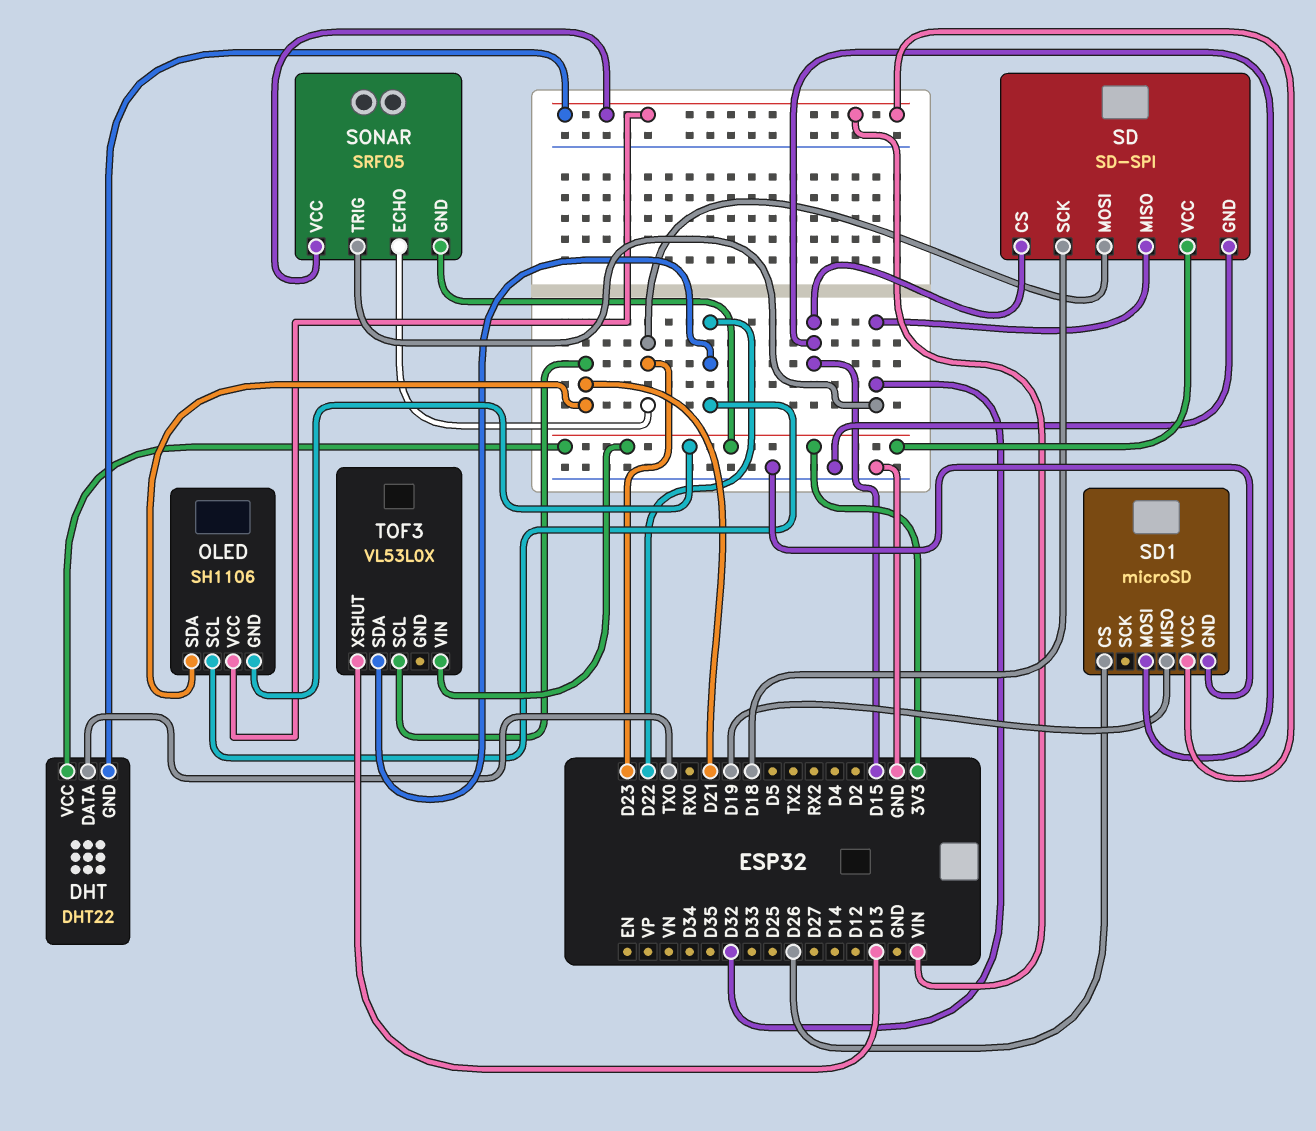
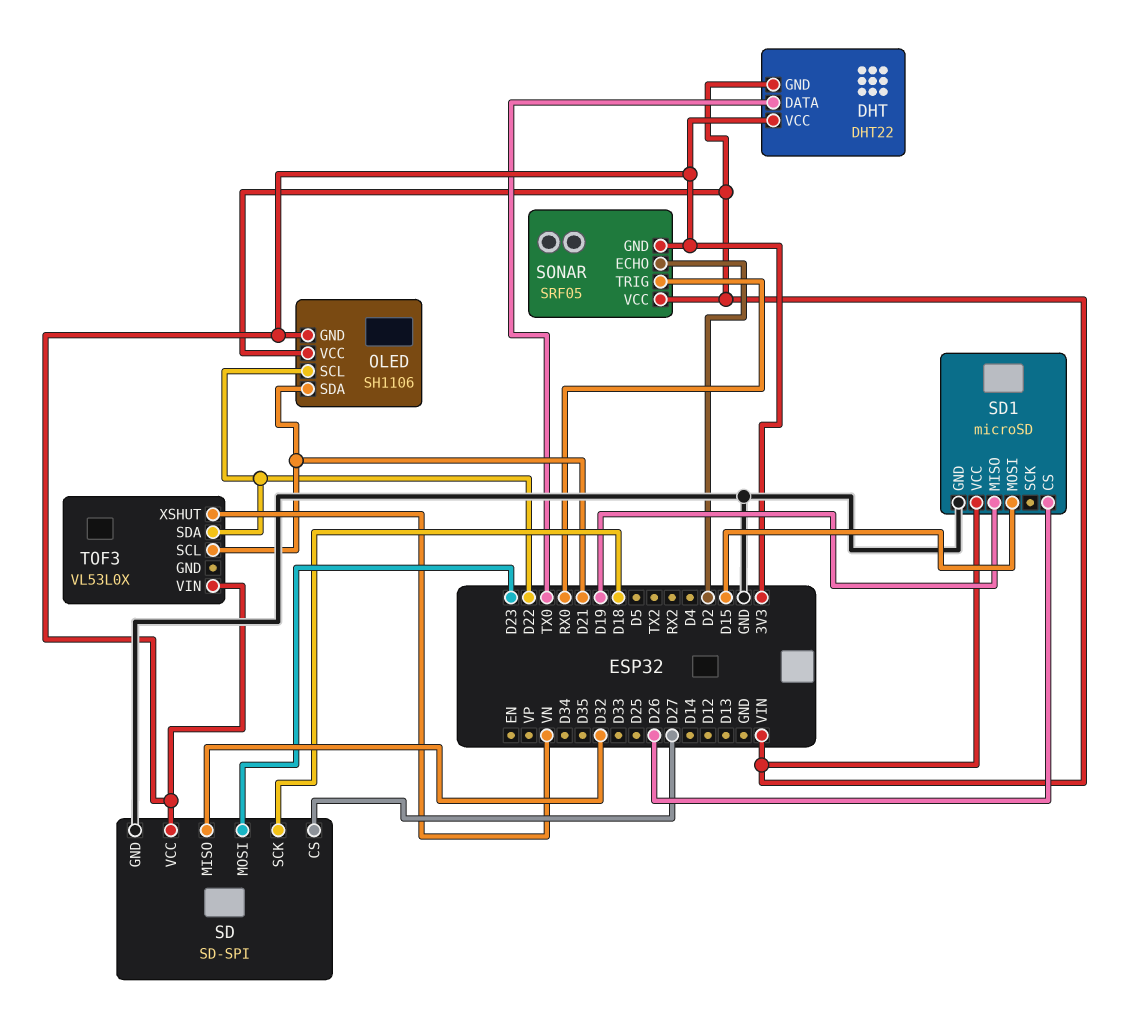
SD pin CS: D15 -> D27
SONAR pin ECHO: D23 -> D2
SONAR pin TRIG: D32 -> RX0
TOF3 pin XSHUT: D13 -> VN

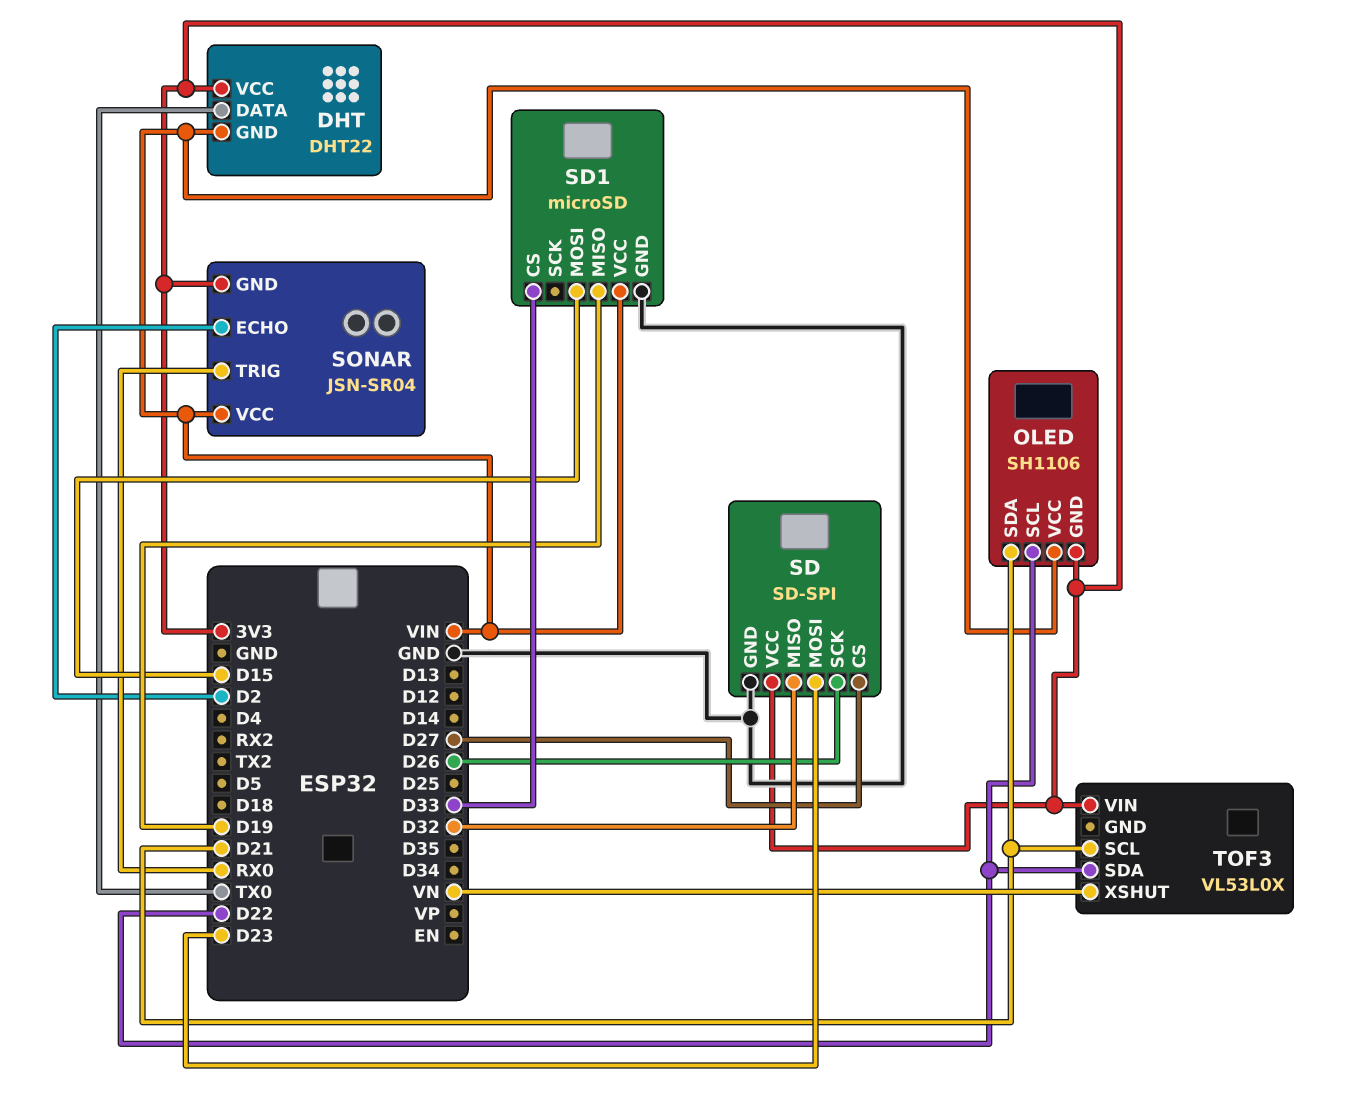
SD pin SCK: D18 -> D26
SD1 pin CS: D26 -> D33
SONAR: SRF05 -> JSN-SR04

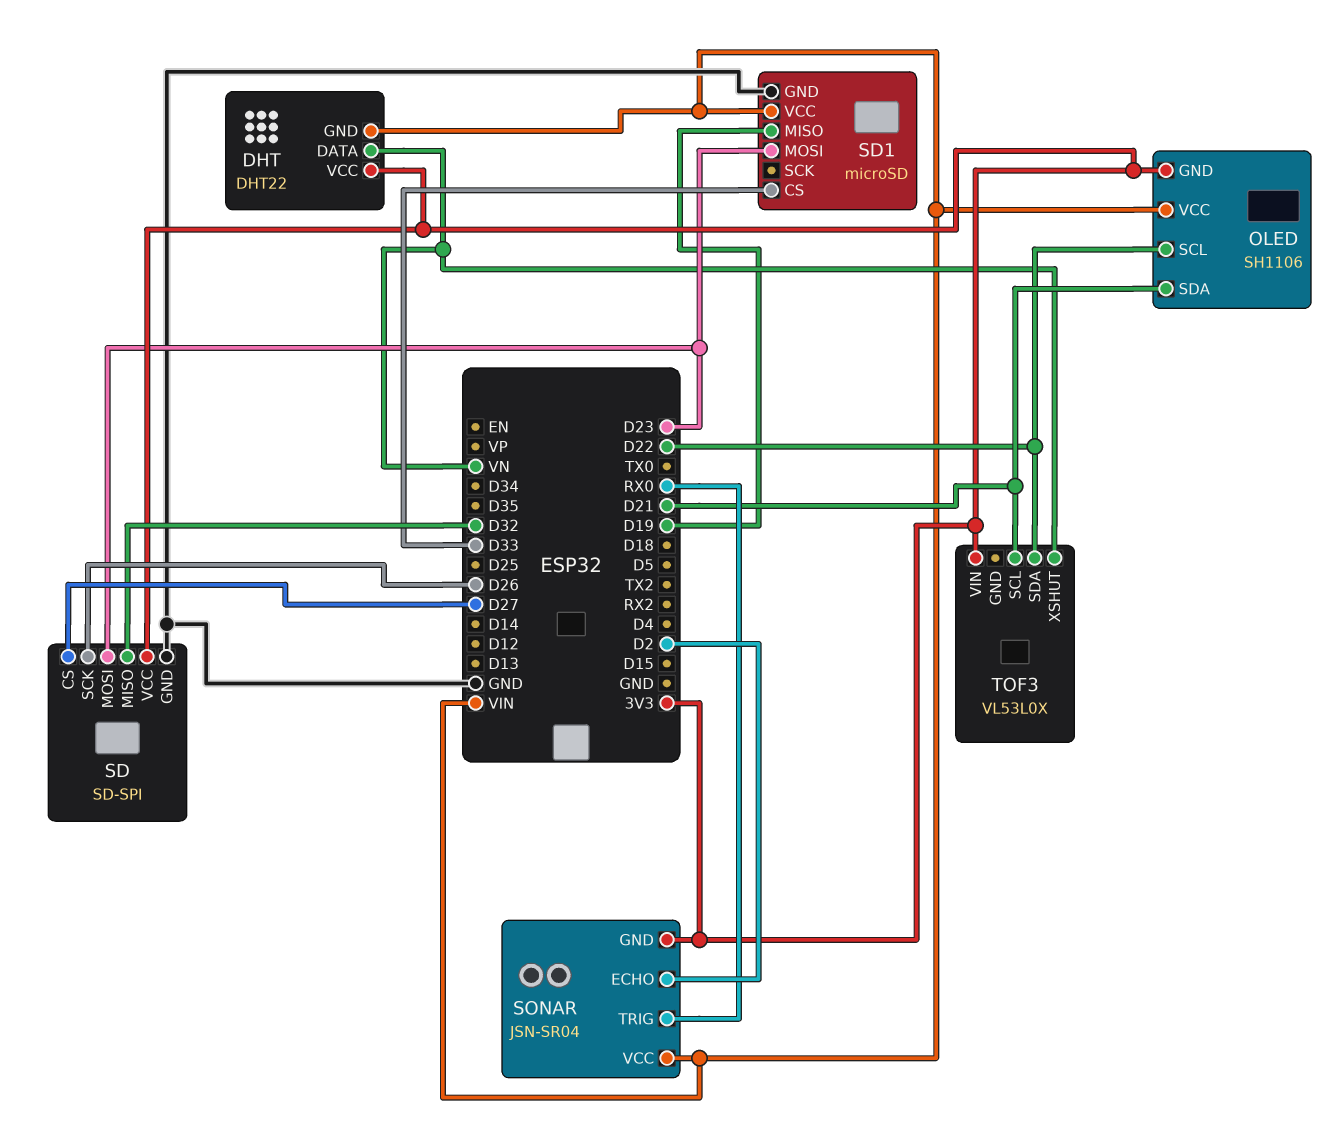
DHT pin DATA: TX0 -> VN
SD1 pin MOSI: D15 -> D23

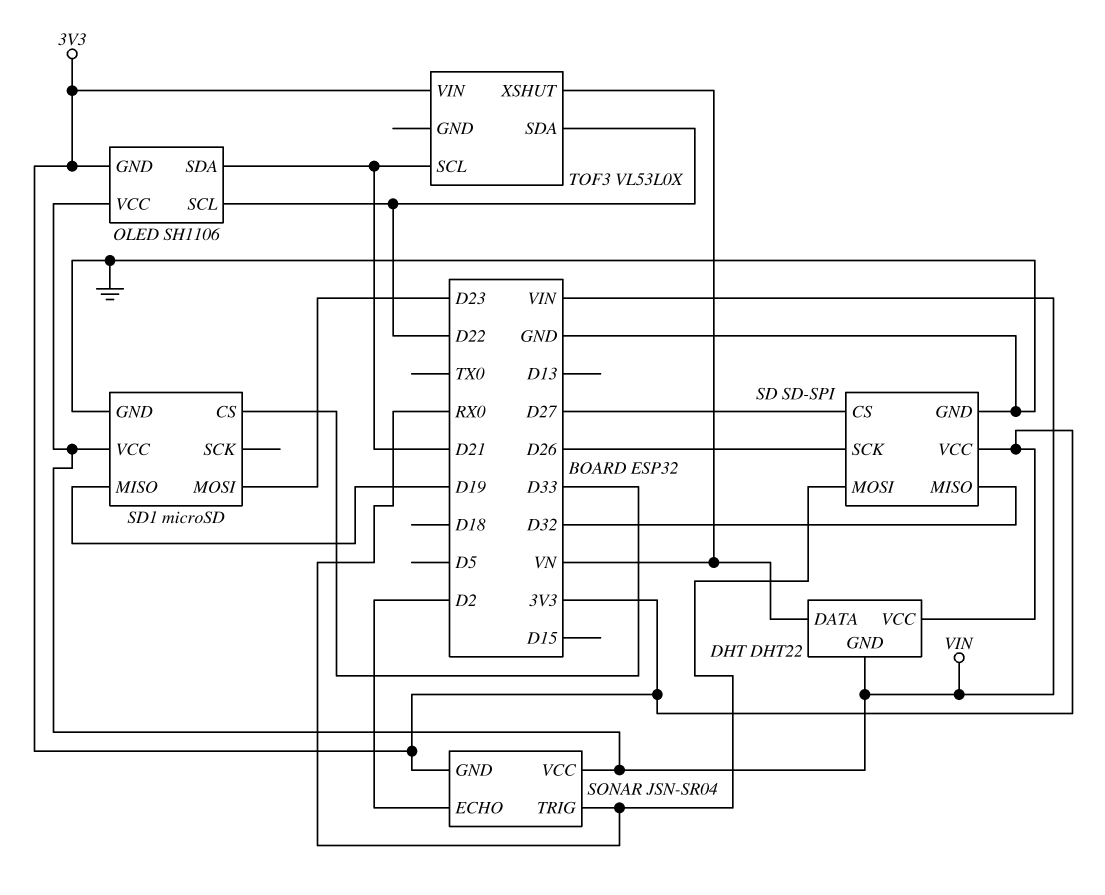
SD pin MOSI: D23 -> RX0

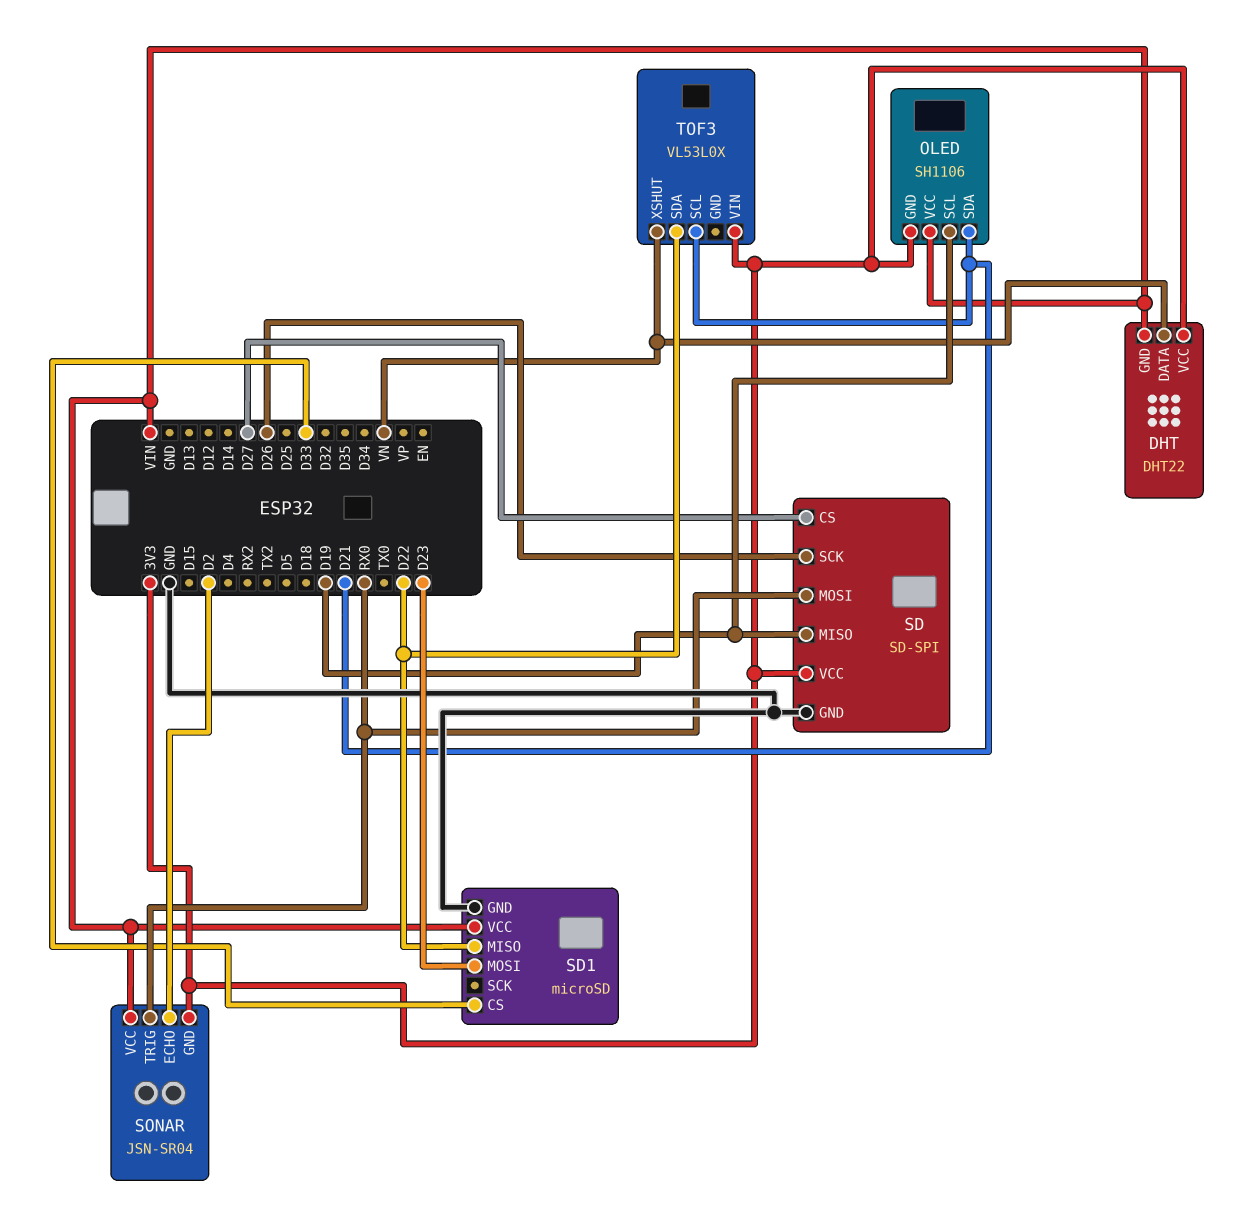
OLED pin SCL: D22 -> D19
SD pin MISO: D32 -> D19
SD1 pin MISO: D19 -> D22

